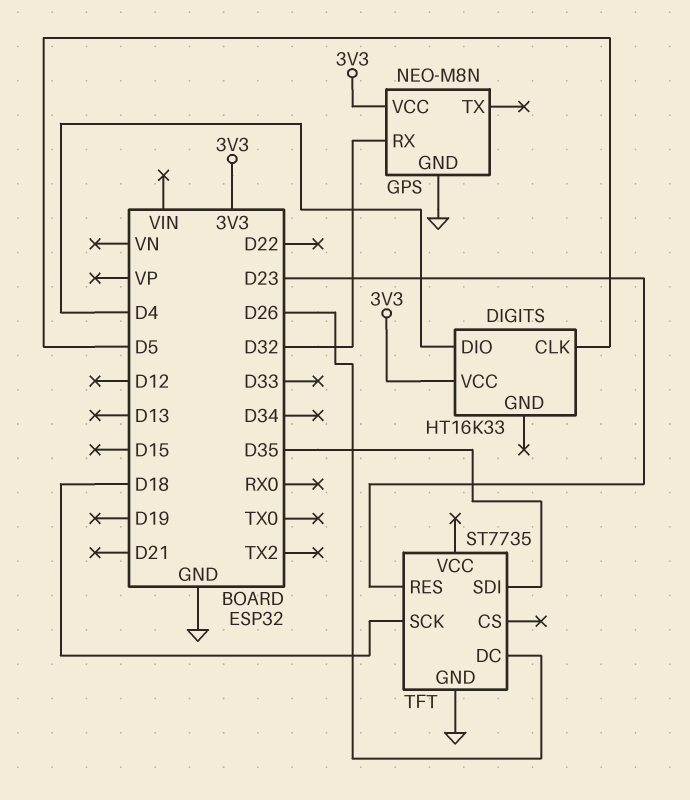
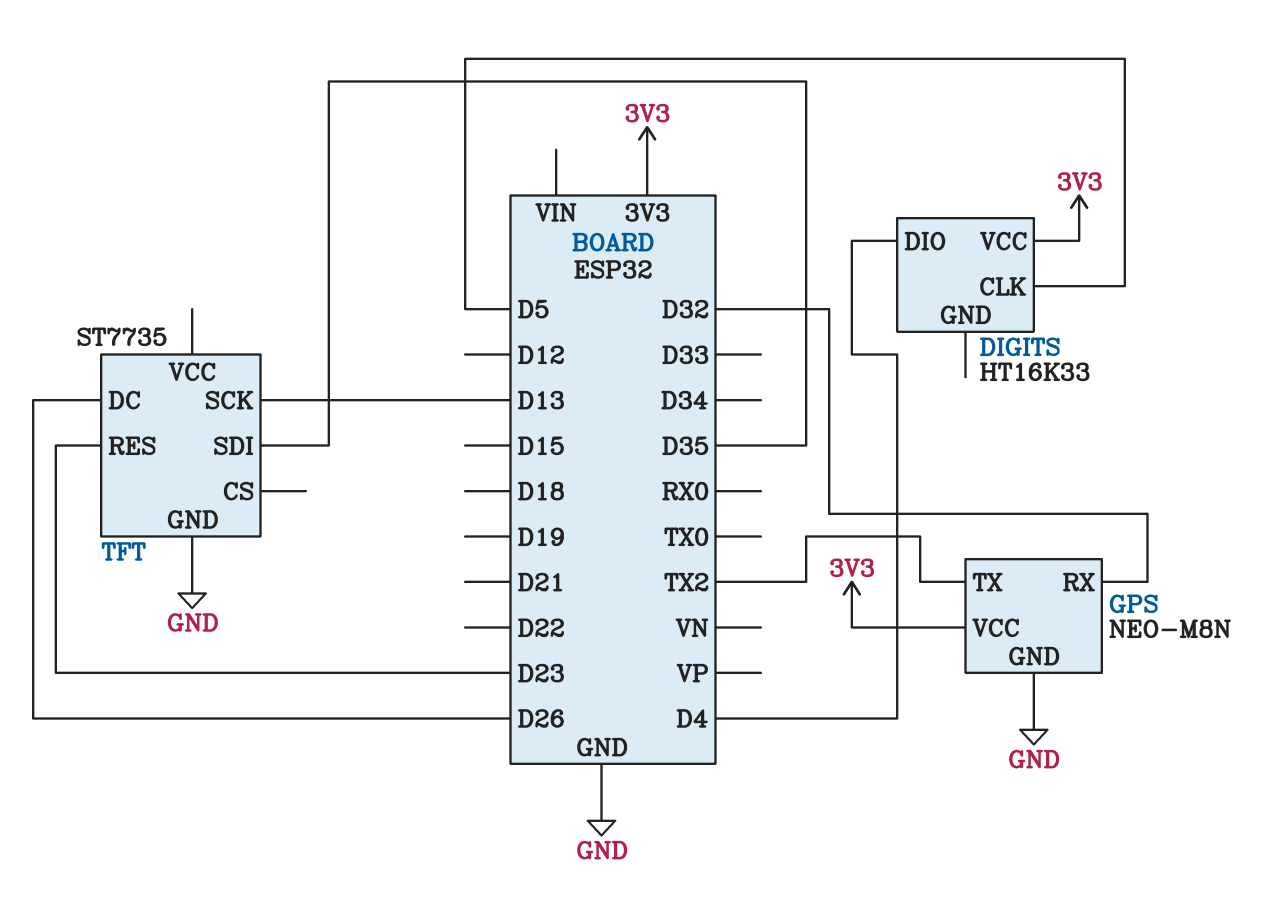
GPS pin TX: none -> TX2
TFT pin SCK: D18 -> D13

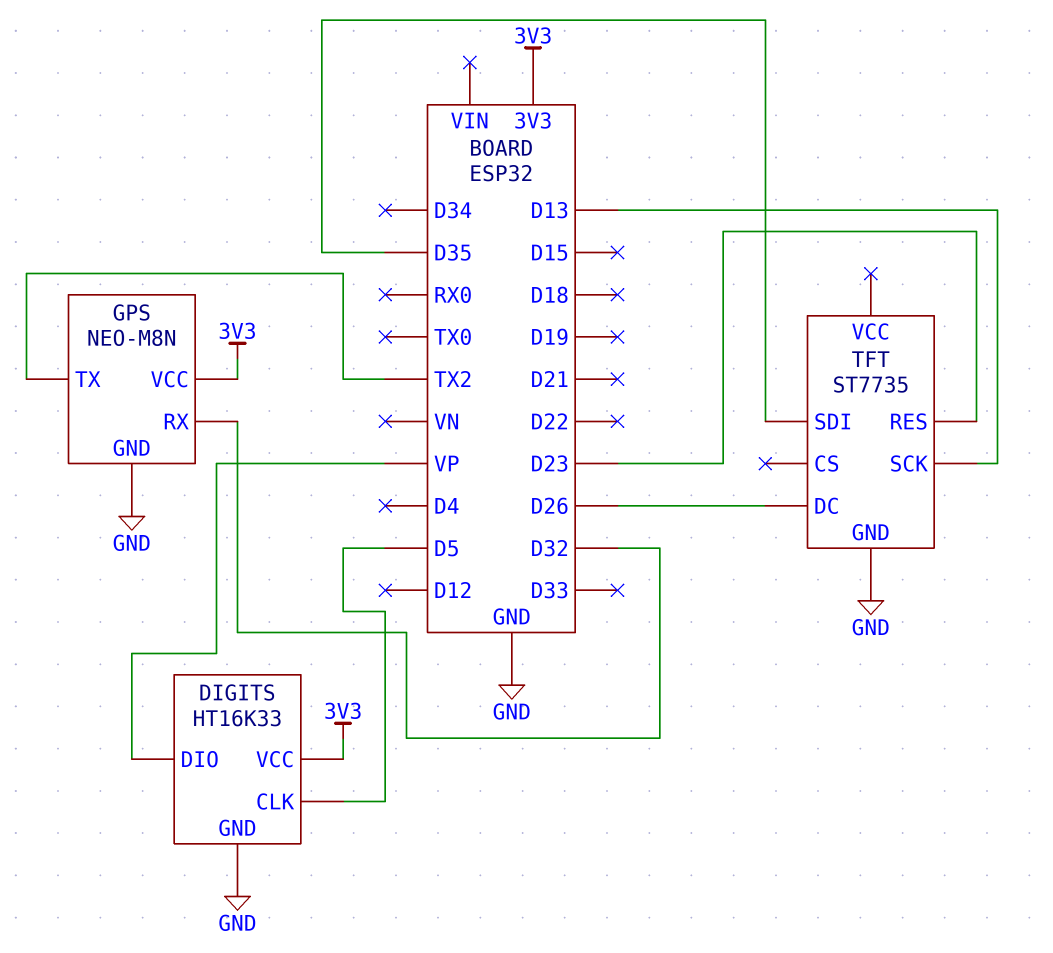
DIGITS pin DIO: D4 -> VP
DIGITS pin GND: none -> GND

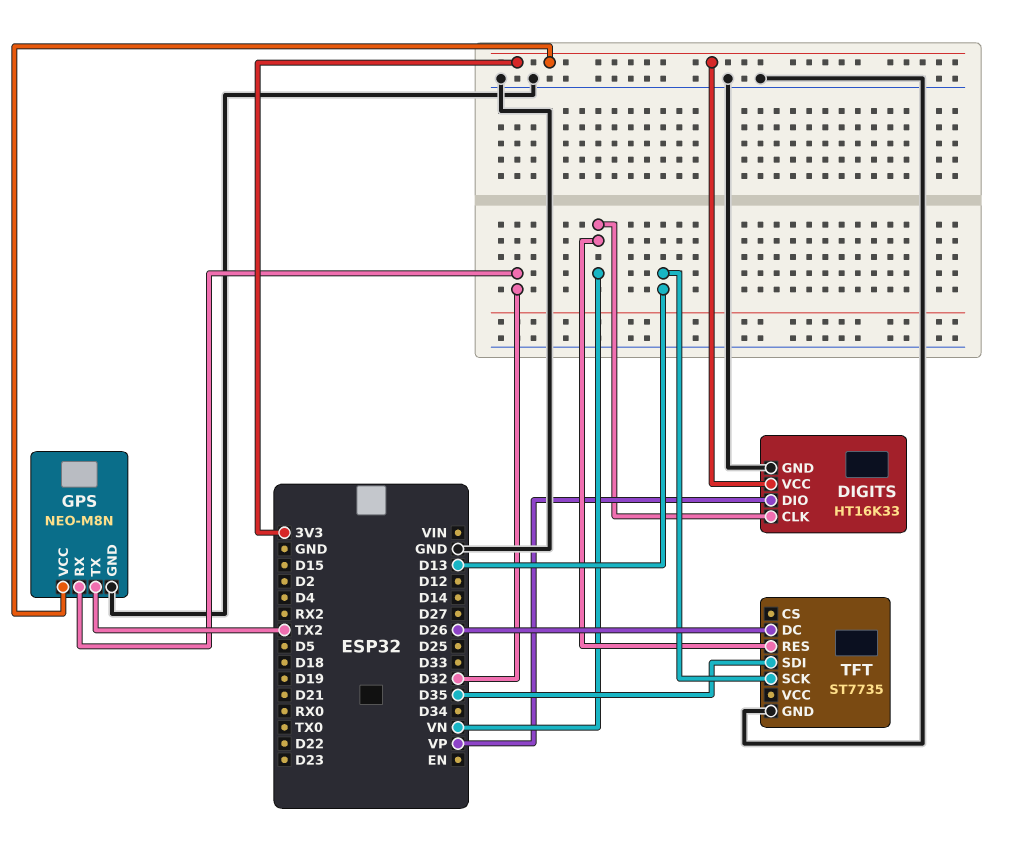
DIGITS pin CLK: D5 -> VN
TFT pin RES: D23 -> VN

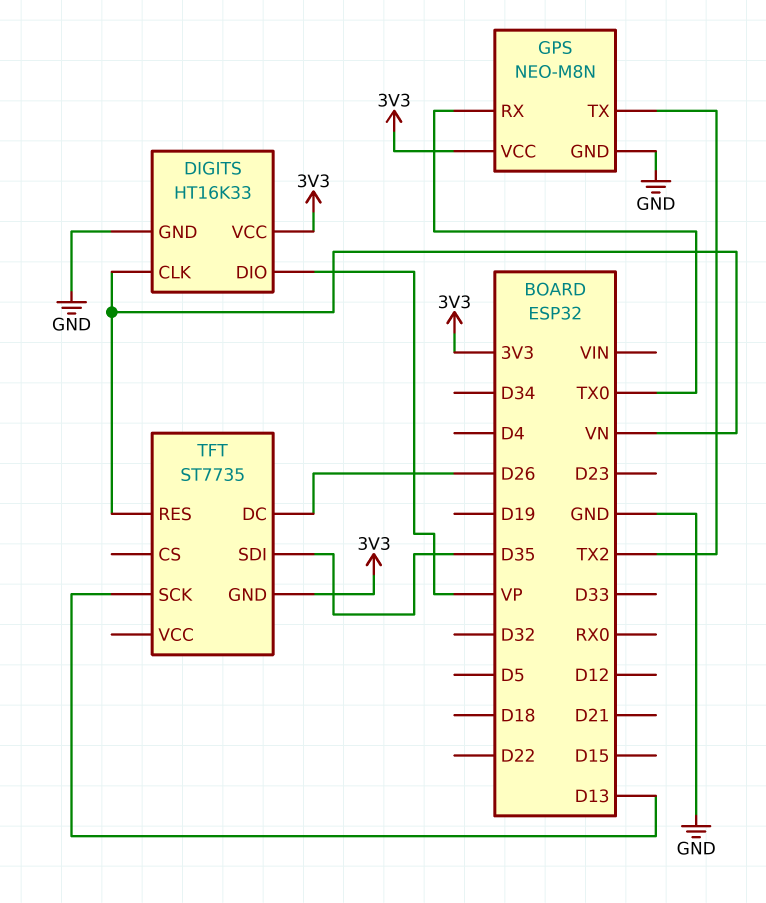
GPS pin RX: D32 -> TX0
TFT pin GND: GND -> 3V3

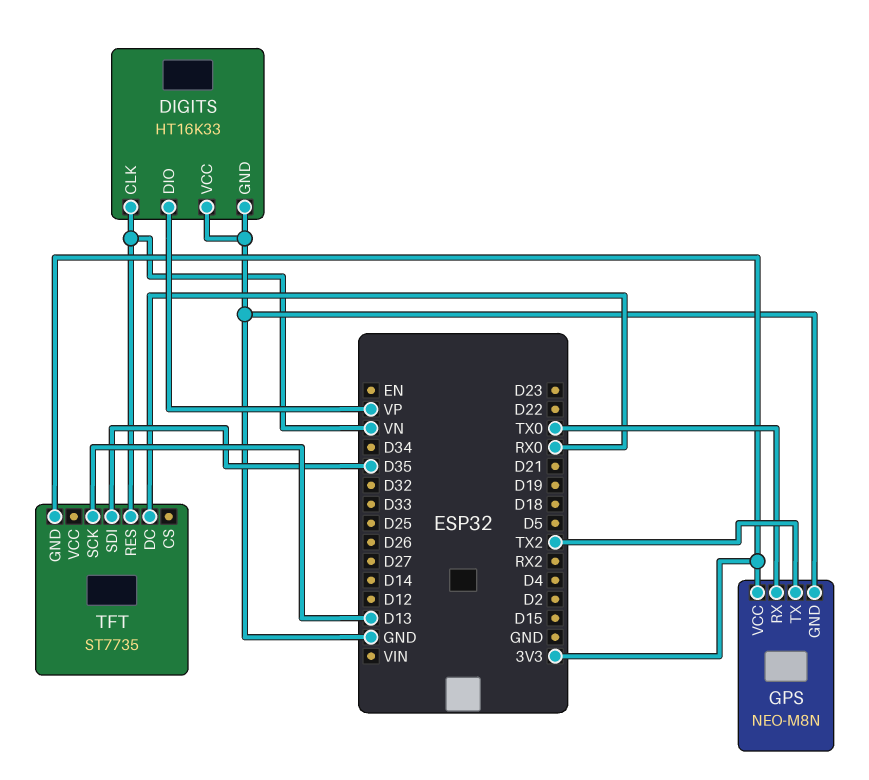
DIGITS pin VCC: 3V3 -> GND
TFT pin DC: D26 -> RX0

